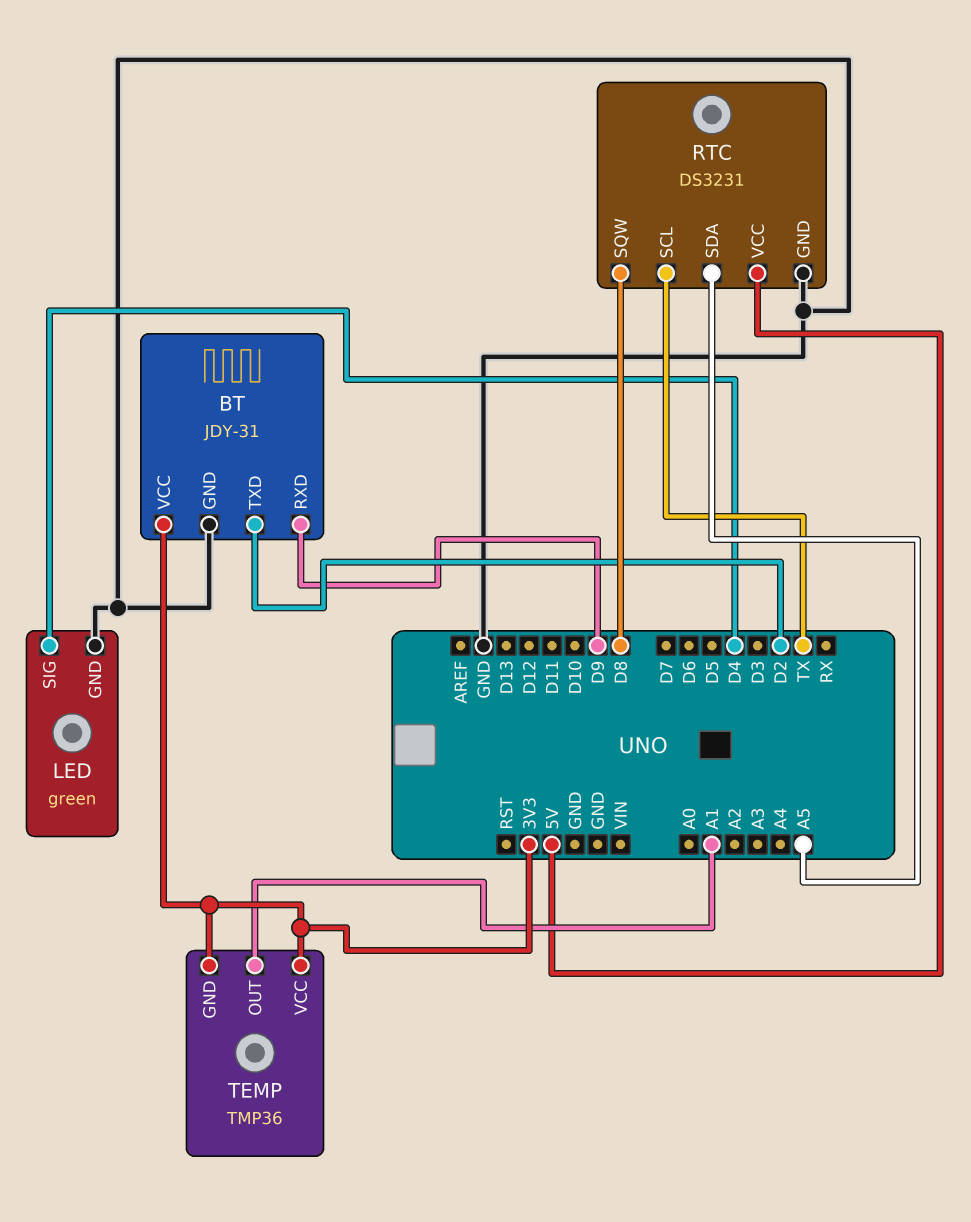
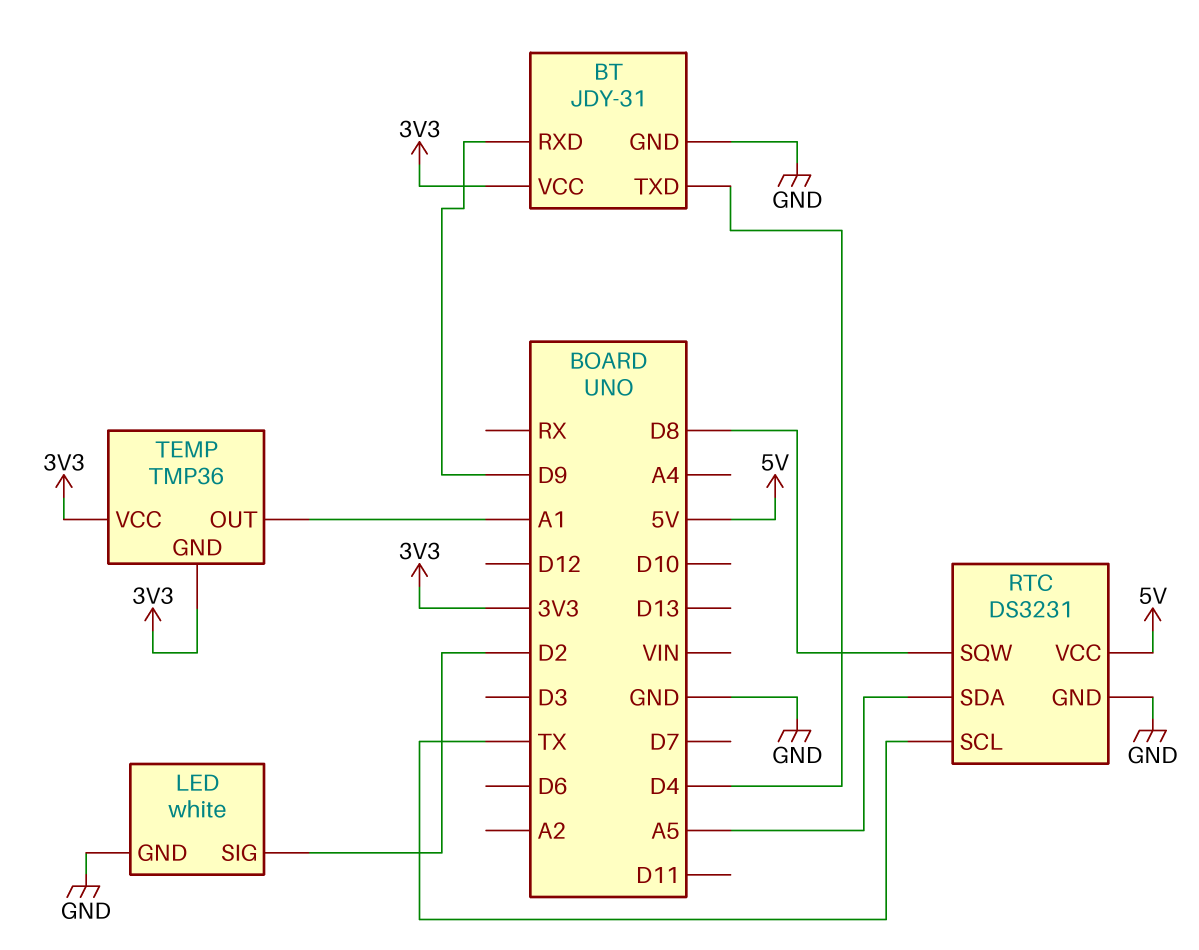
BT pin TXD: D2 -> D4
LED: green -> white
LED pin SIG: D4 -> D2

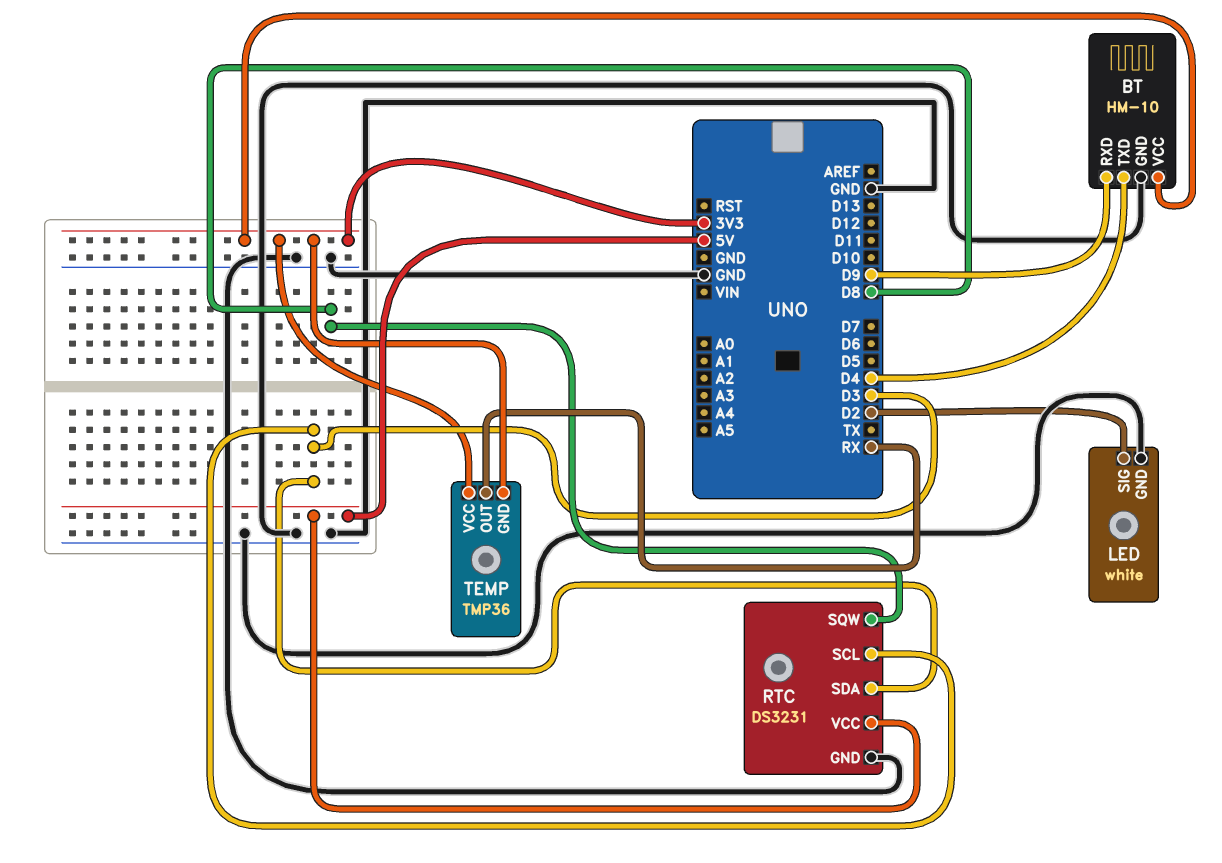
BT: JDY-31 -> HM-10
RTC pin SCL: TX -> D3
RTC pin SDA: A5 -> D3
TEMP pin OUT: A1 -> RX

